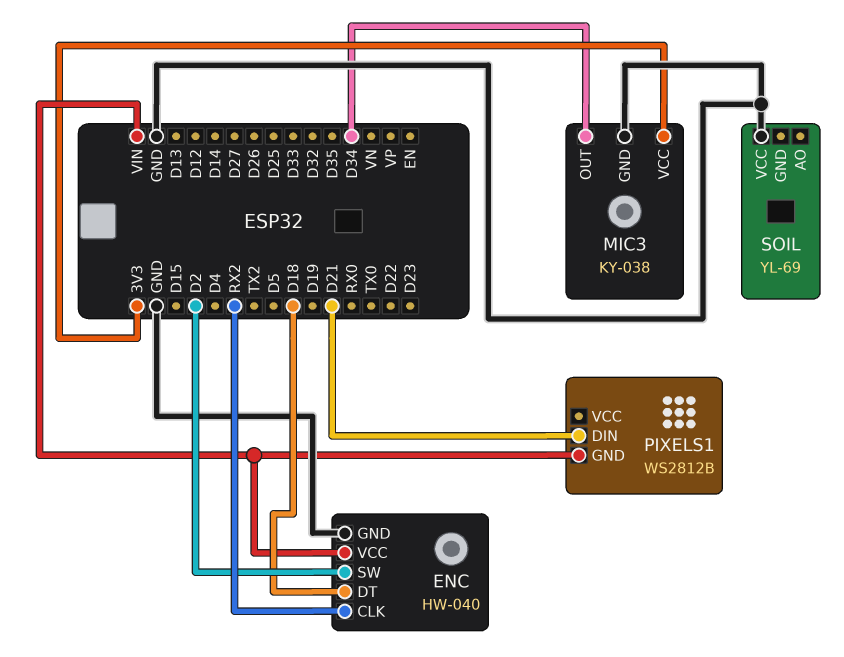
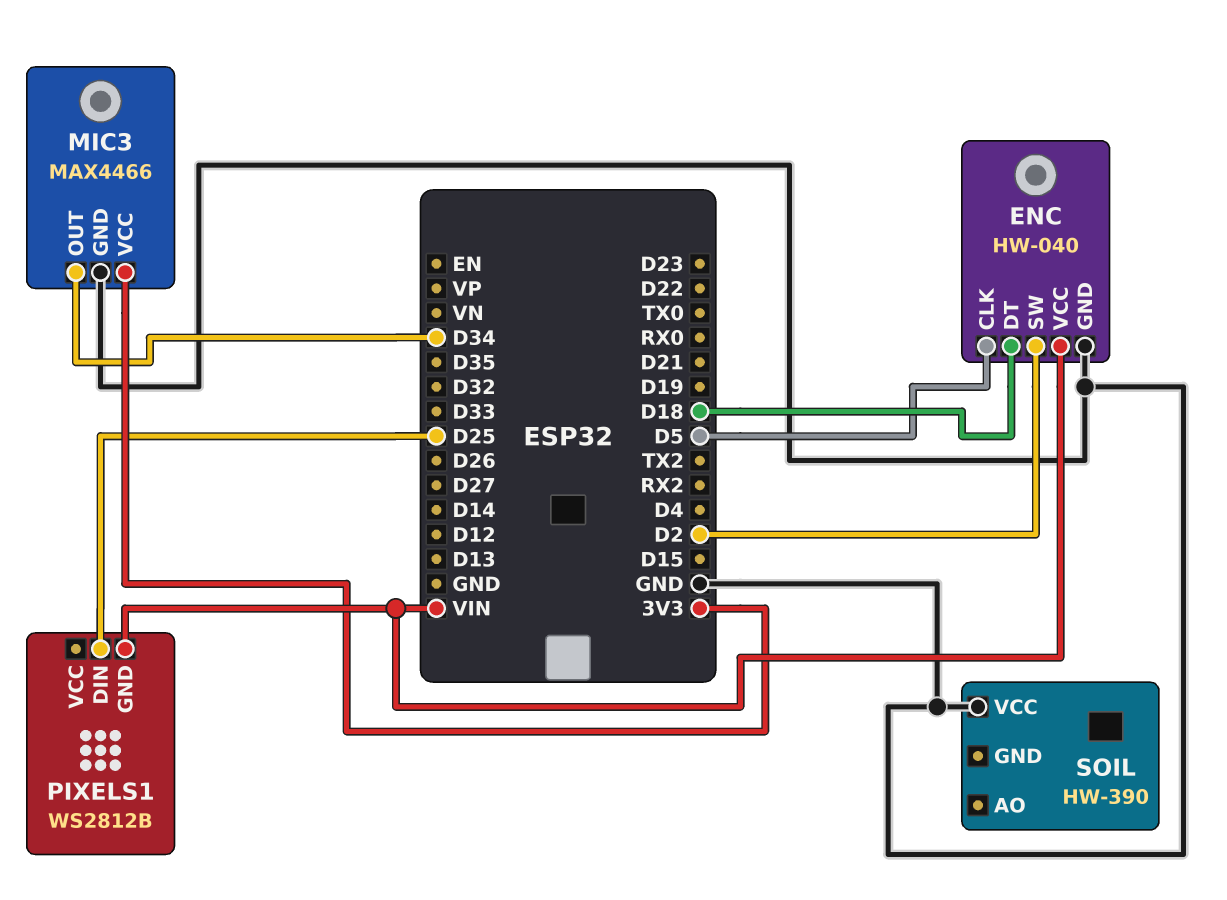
ENC pin CLK: RX2 -> D5
MIC3: KY-038 -> MAX4466
PIXELS1 pin DIN: D21 -> D25
SOIL: YL-69 -> HW-390

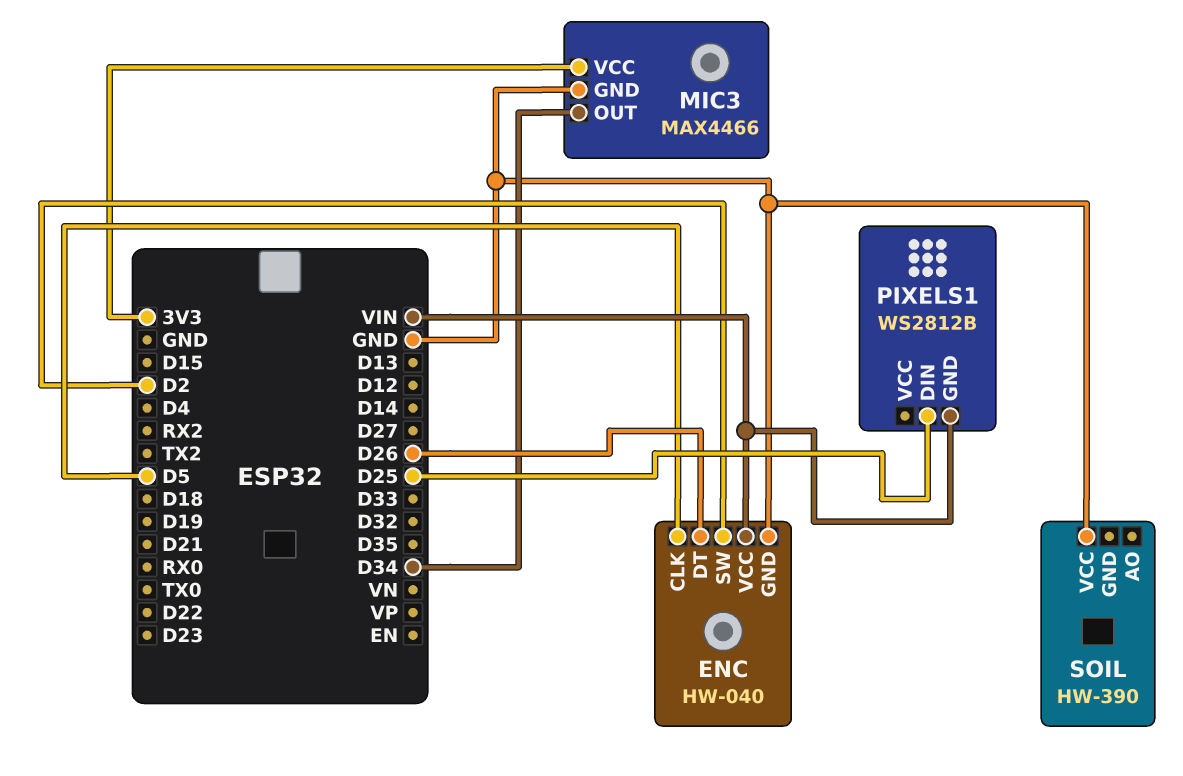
ENC pin DT: D18 -> D26

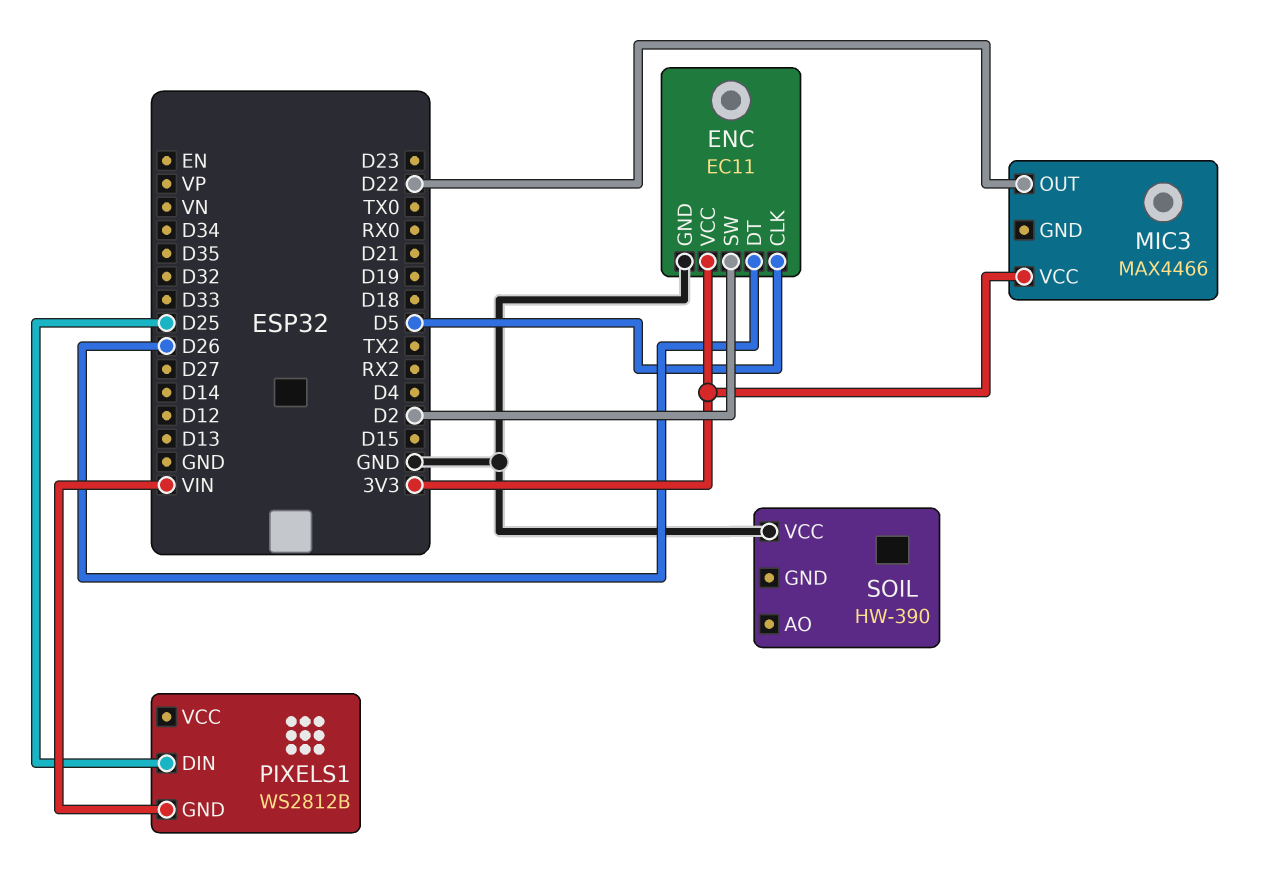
ENC: HW-040 -> EC11
ENC pin VCC: VIN -> 3V3
MIC3 pin GND: GND -> none
MIC3 pin OUT: D34 -> D22

